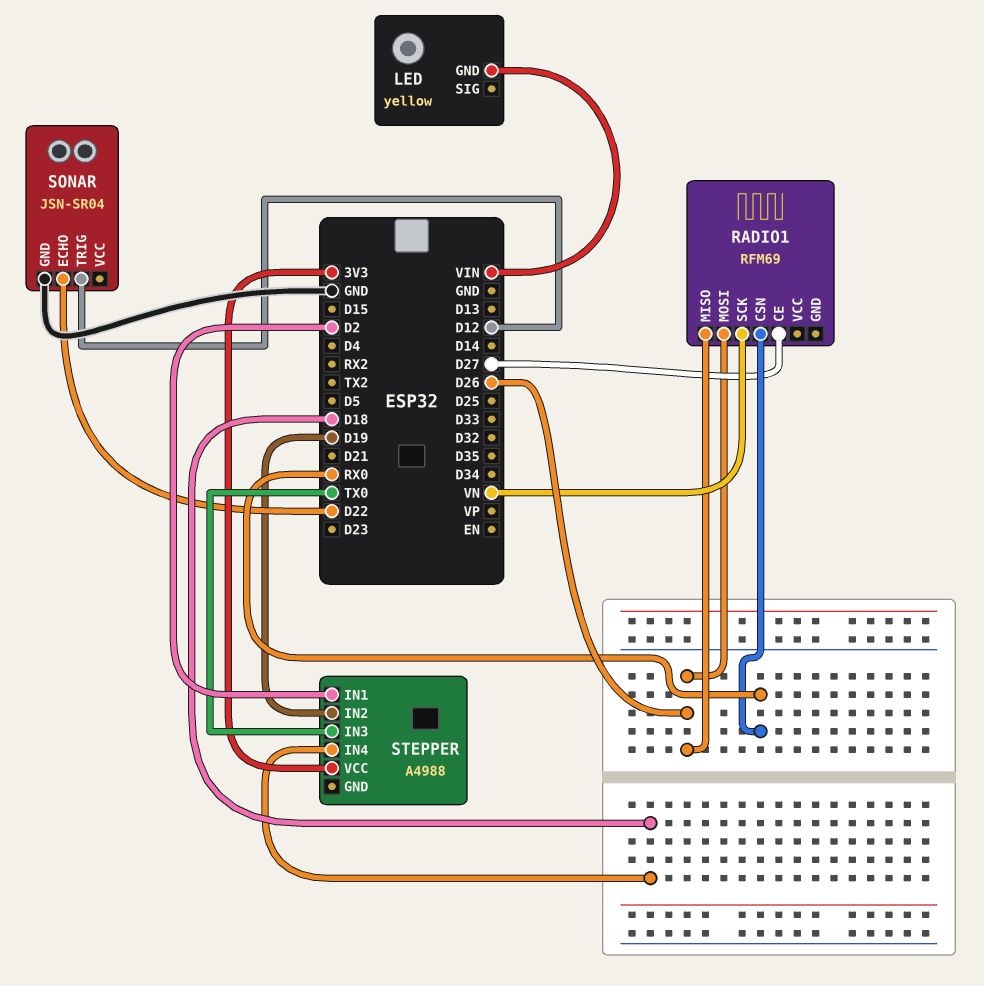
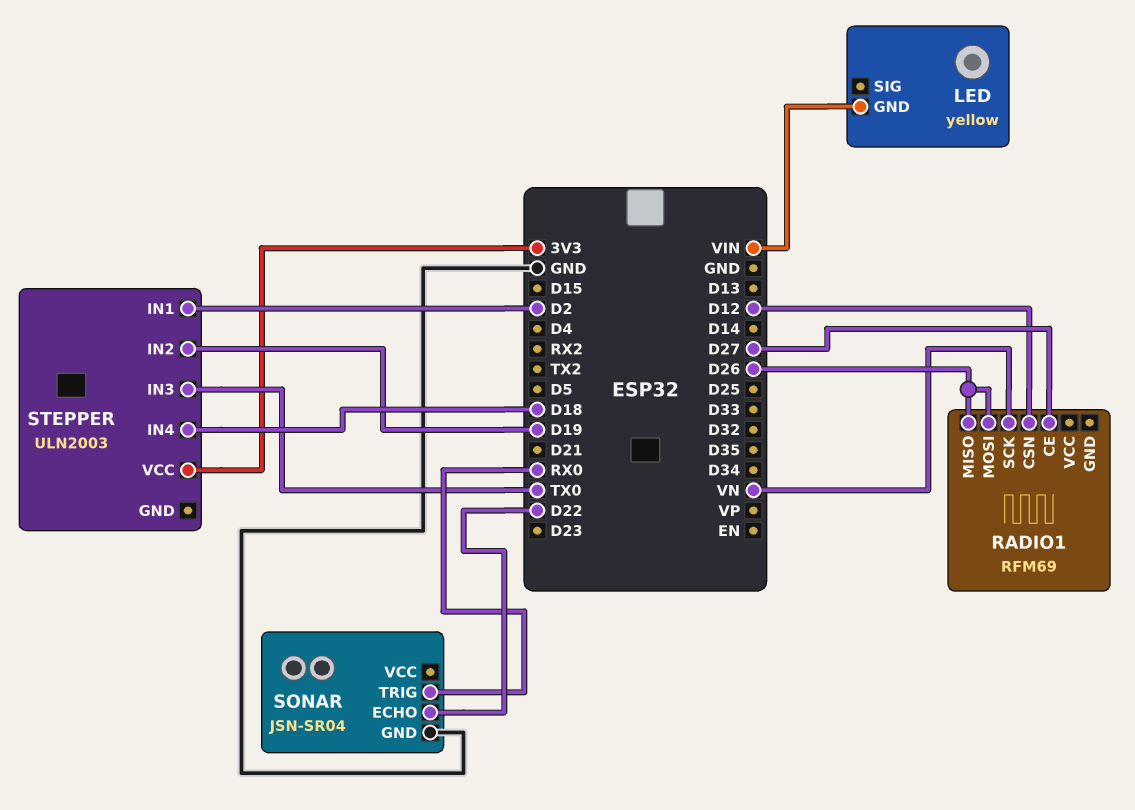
RADIO1 pin CSN: RX0 -> D12
SONAR pin TRIG: D12 -> RX0
STEPPER: A4988 -> ULN2003

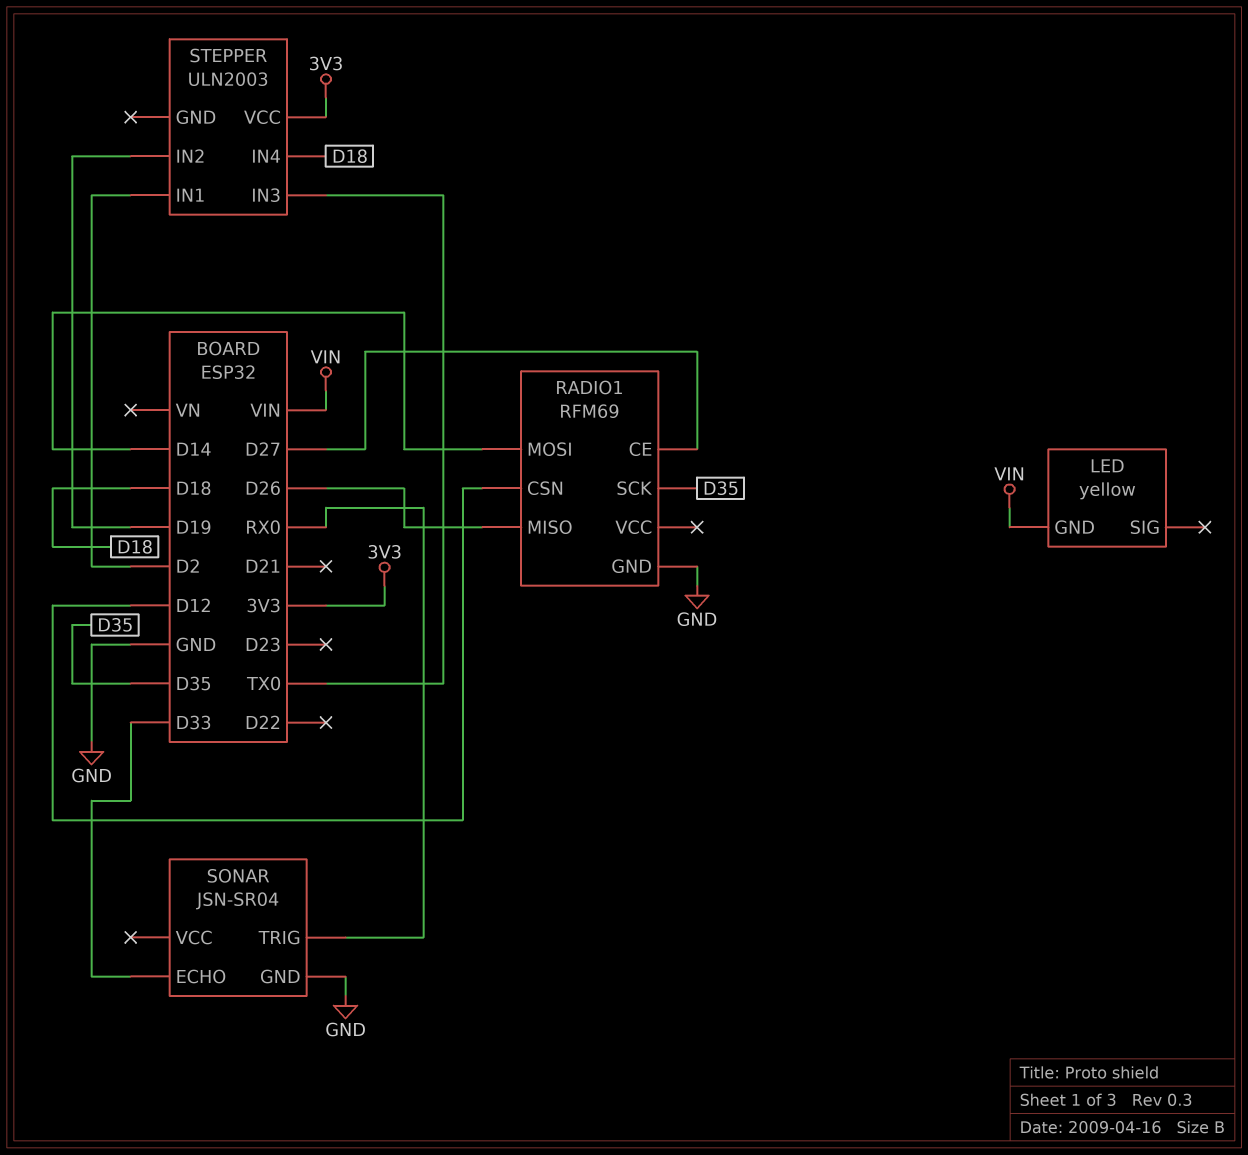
RADIO1 pin GND: none -> GND
RADIO1 pin MOSI: D26 -> D14
RADIO1 pin SCK: VN -> D35
SONAR pin ECHO: D22 -> D33

